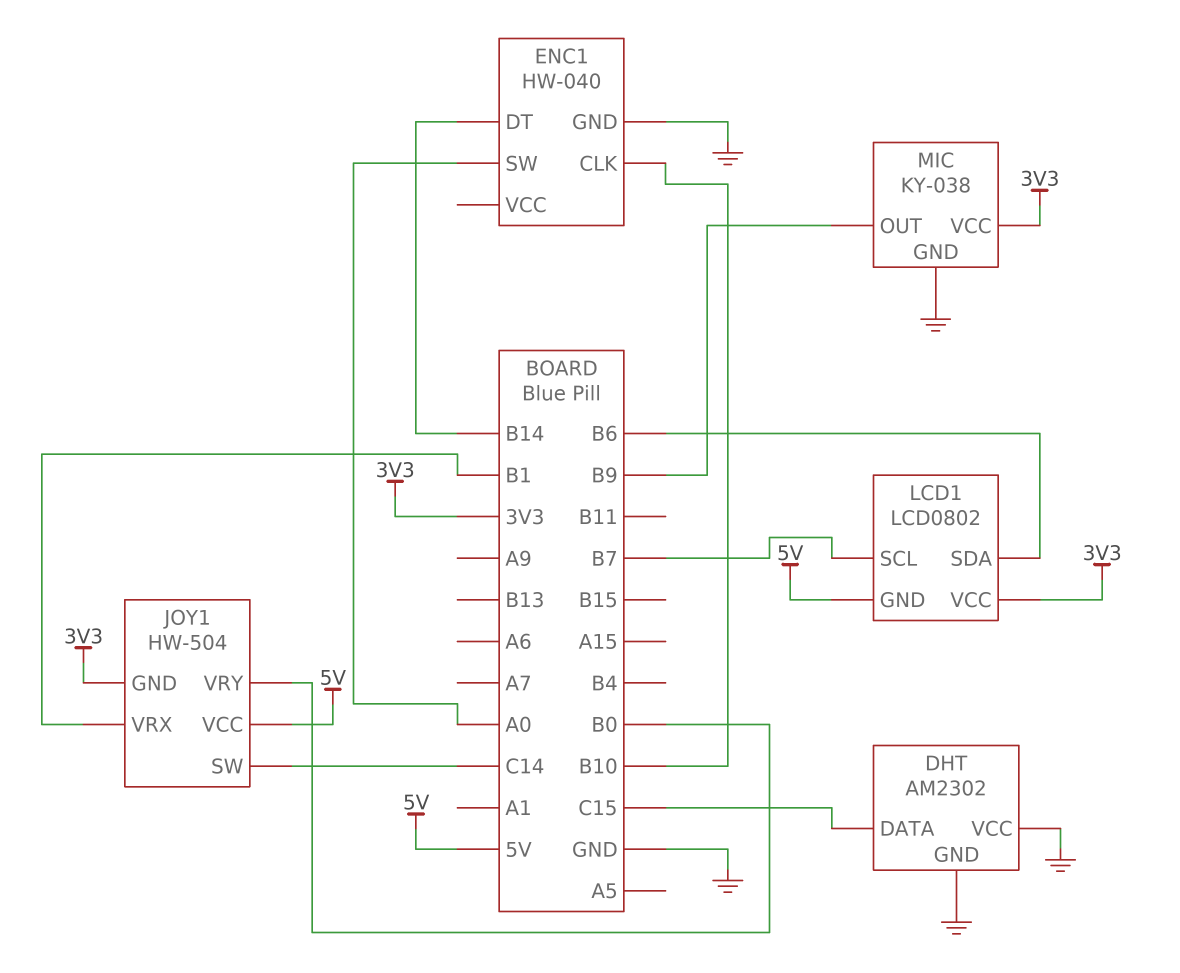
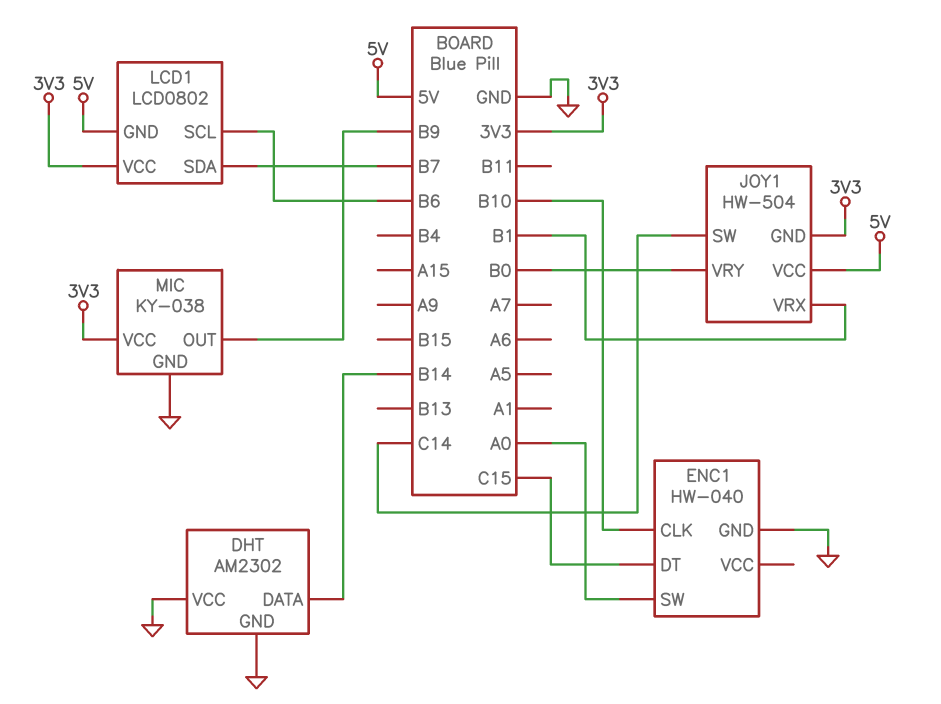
DHT pin DATA: C15 -> B14
ENC1 pin DT: B14 -> C15
LCD1 pin SCL: B7 -> B6
LCD1 pin SDA: B6 -> B7

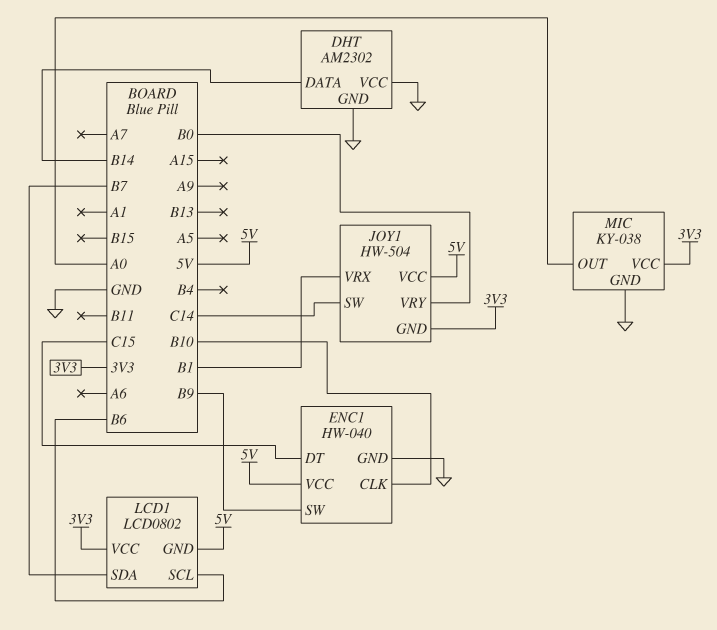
ENC1 pin SW: A0 -> B9
ENC1 pin VCC: none -> 5V
MIC pin OUT: B9 -> A0

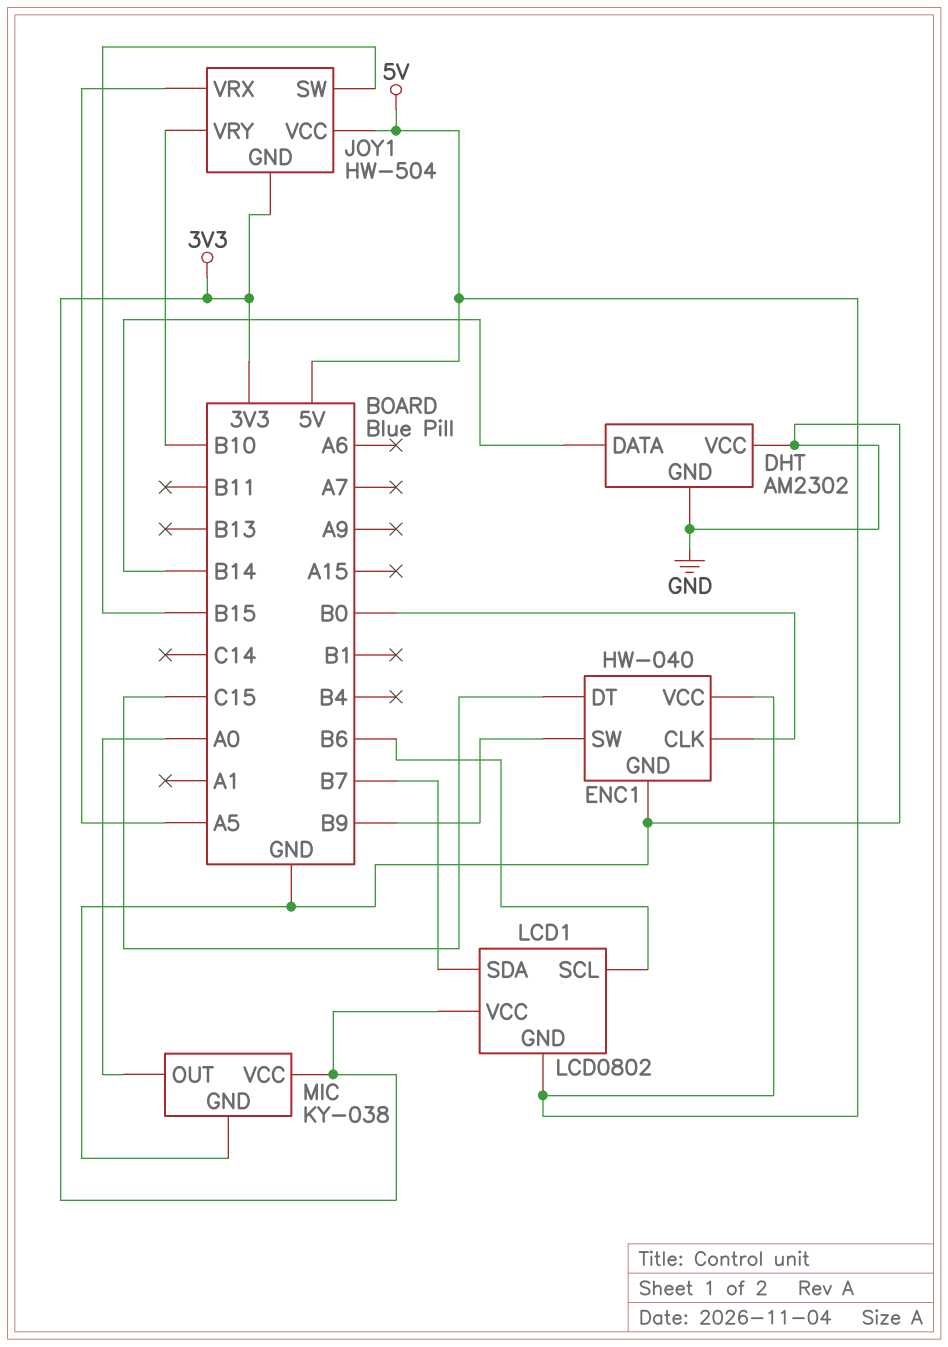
ENC1 pin CLK: B10 -> B0
JOY1 pin SW: C14 -> B15
JOY1 pin VRX: B1 -> A5
JOY1 pin VRY: B0 -> B10

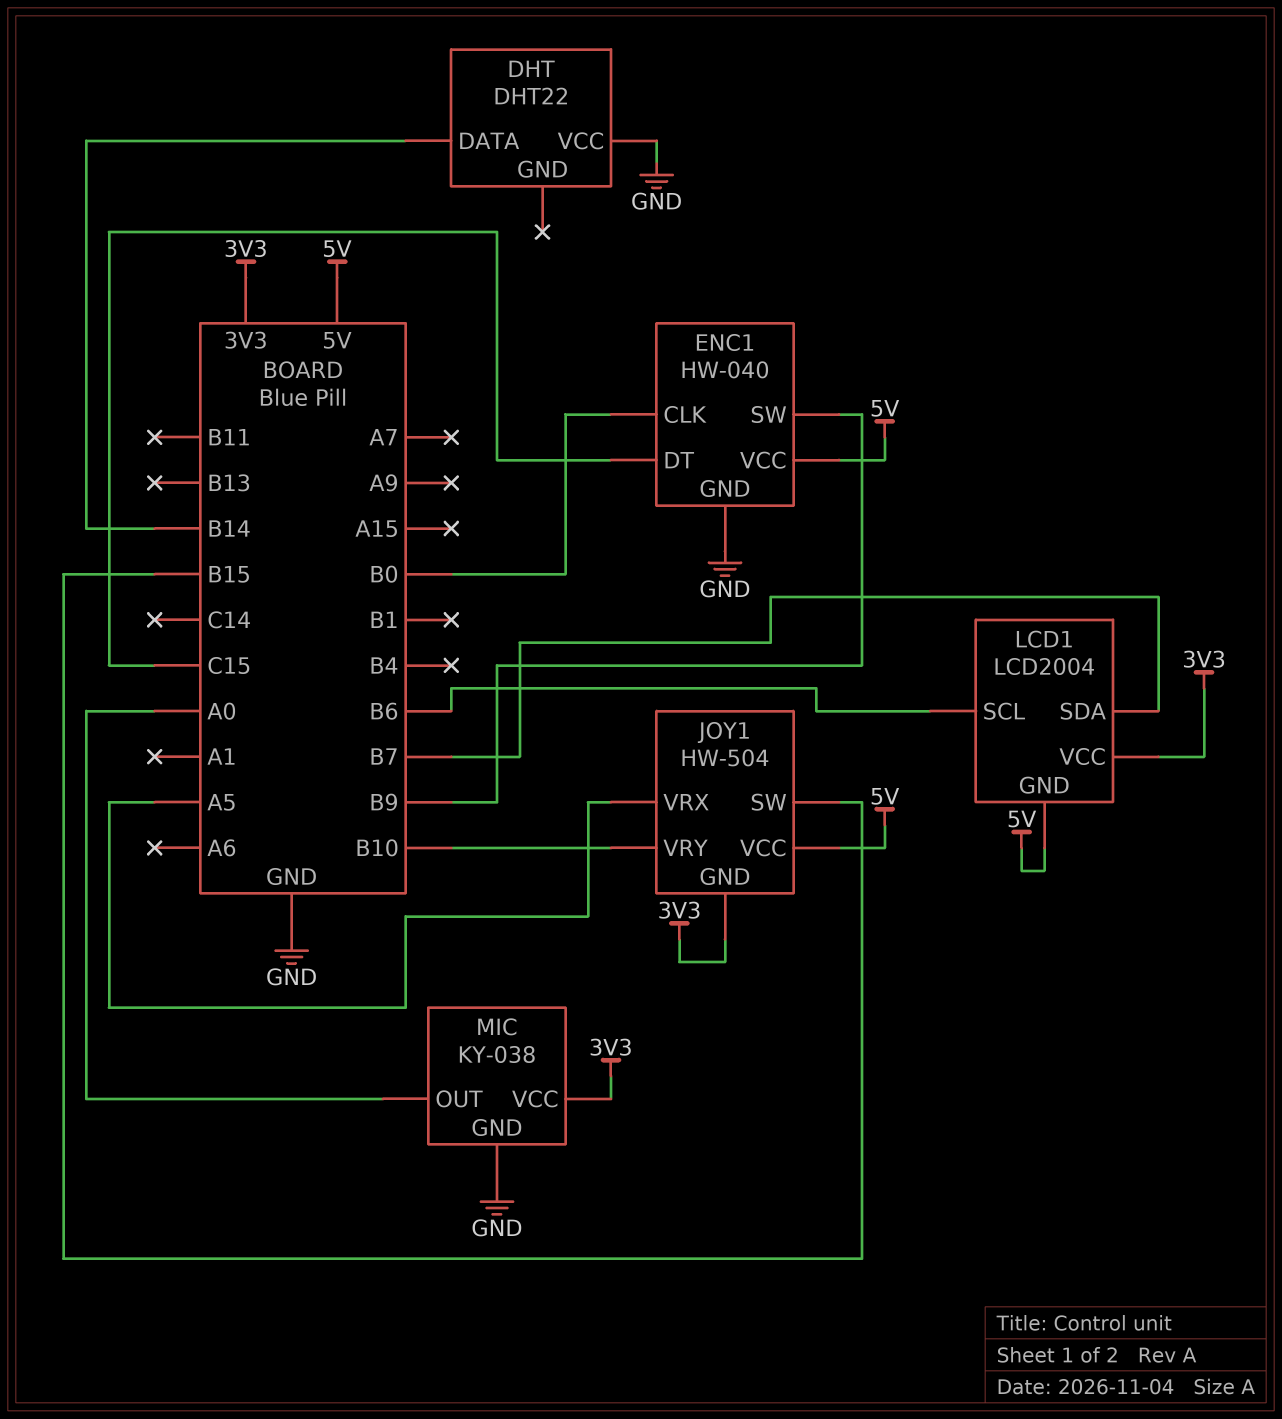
DHT: AM2302 -> DHT22
DHT pin GND: GND -> none
LCD1: LCD0802 -> LCD2004

